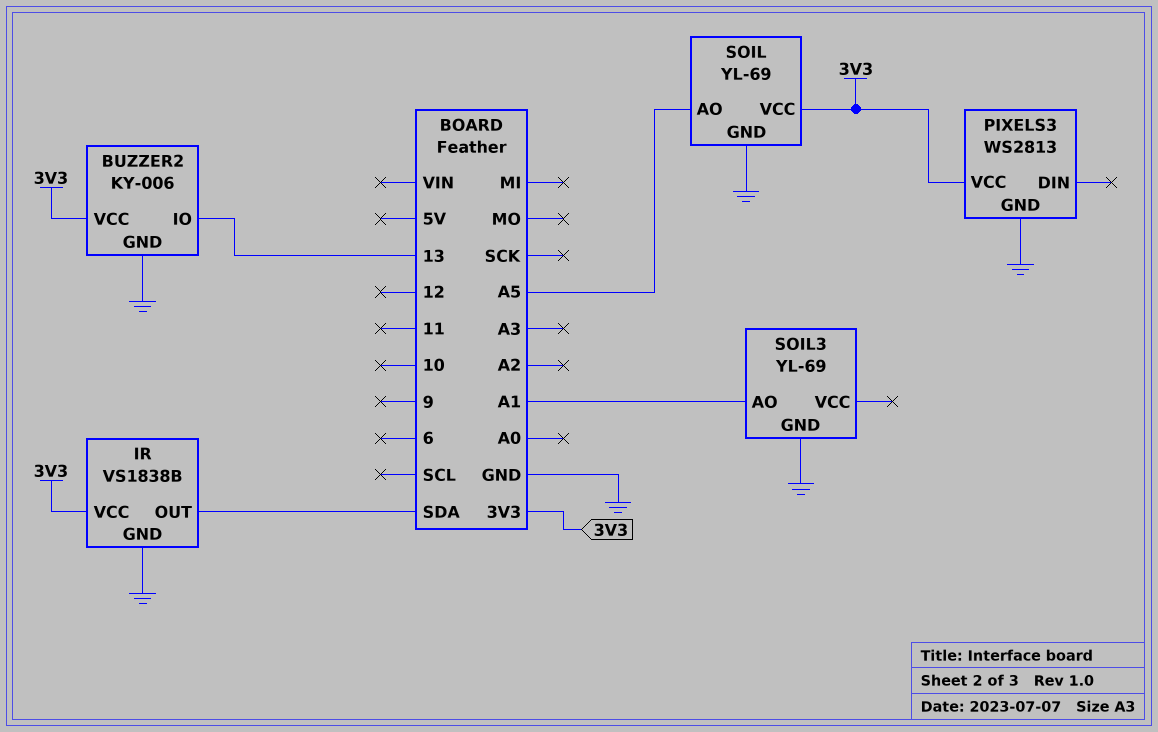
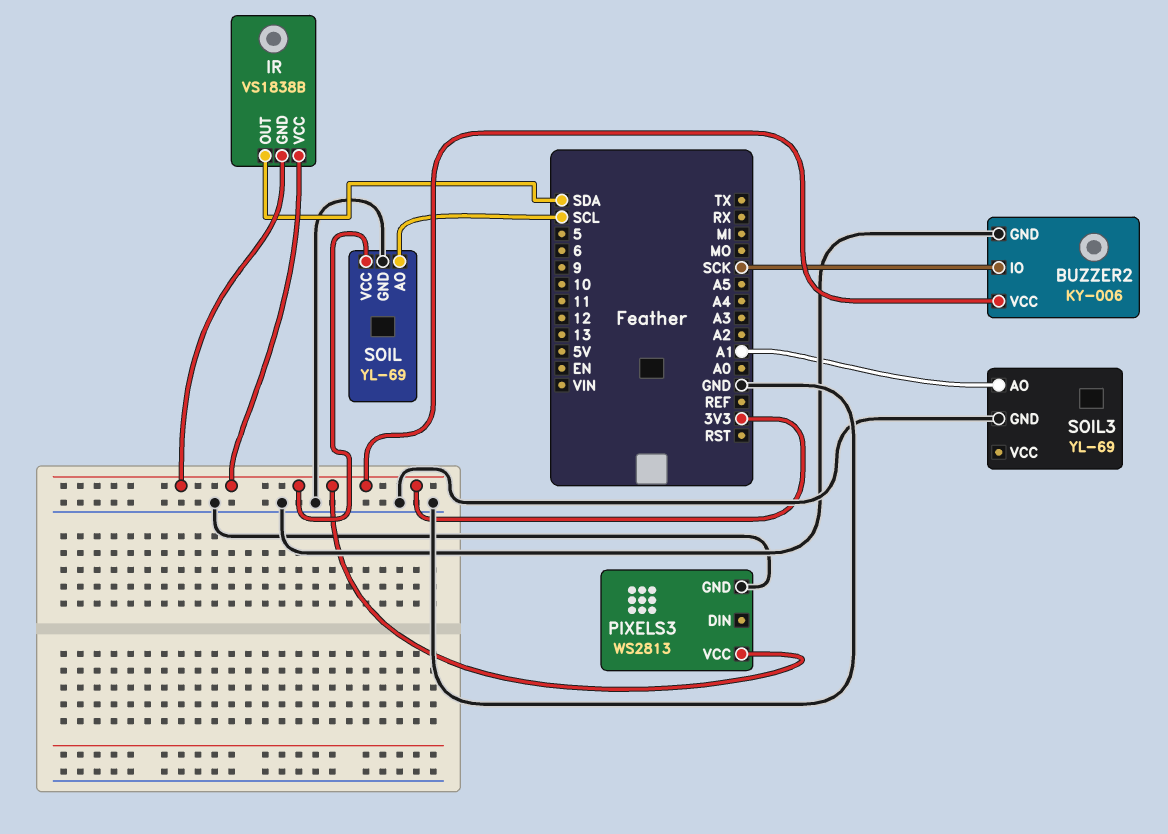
BUZZER2 pin IO: 13 -> SCK
IR pin GND: GND -> 3V3
SOIL pin AO: A5 -> SCL

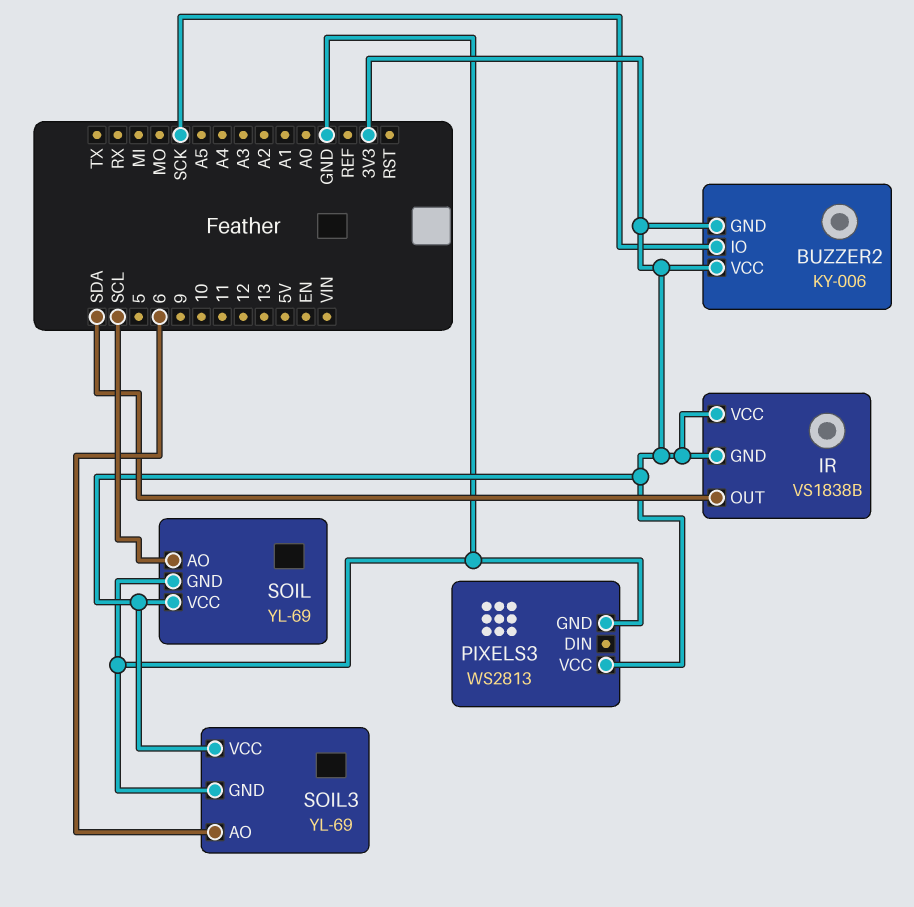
BUZZER2 pin GND: GND -> 3V3
SOIL3 pin AO: A1 -> 6
SOIL3 pin VCC: none -> 3V3

